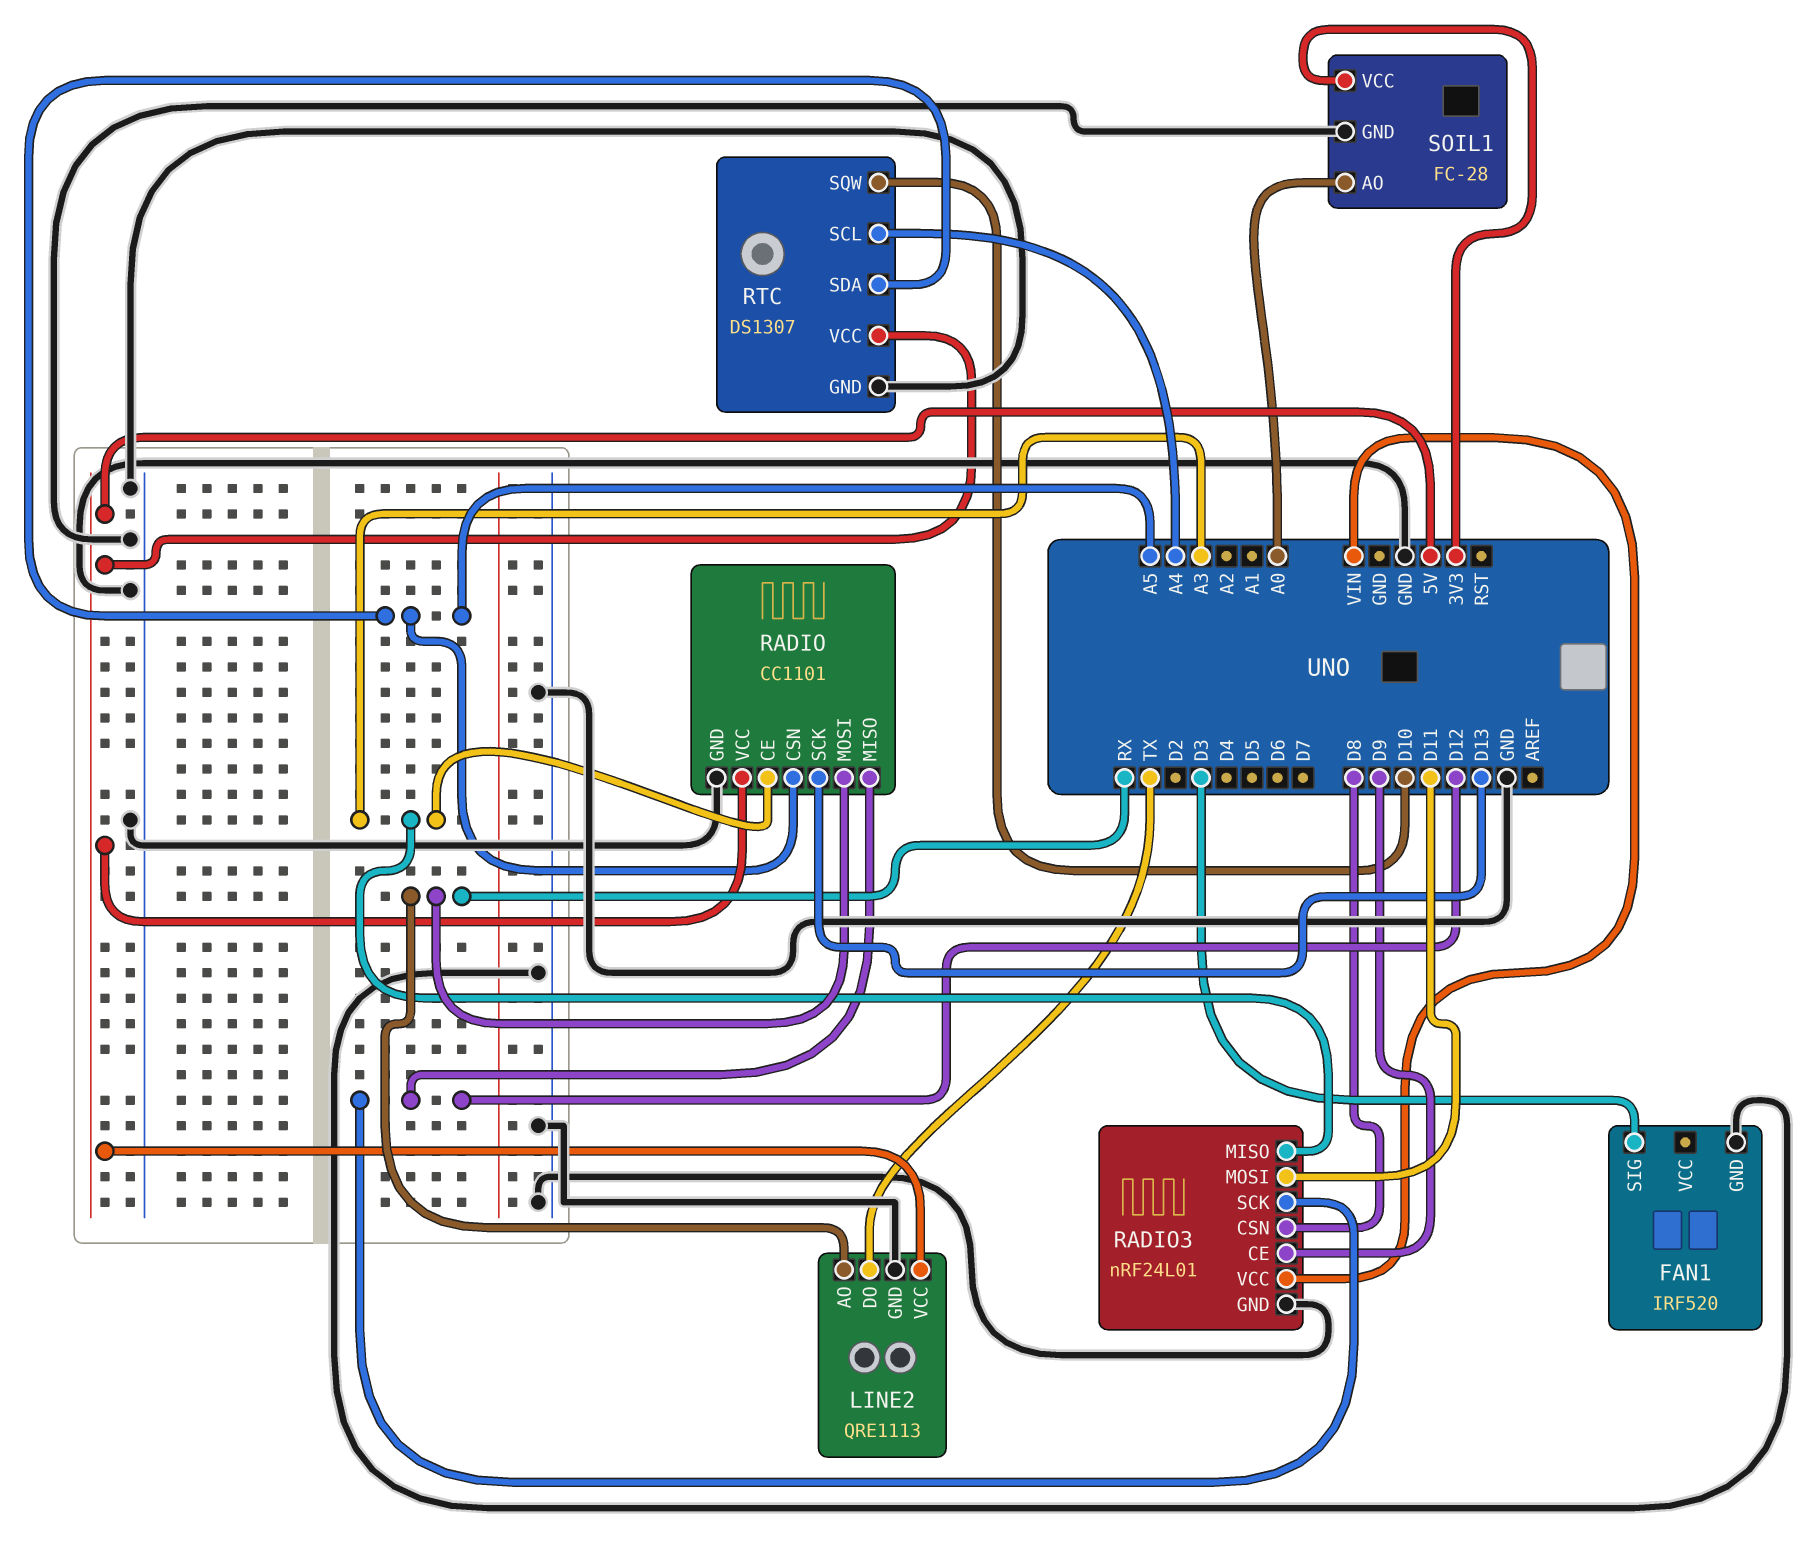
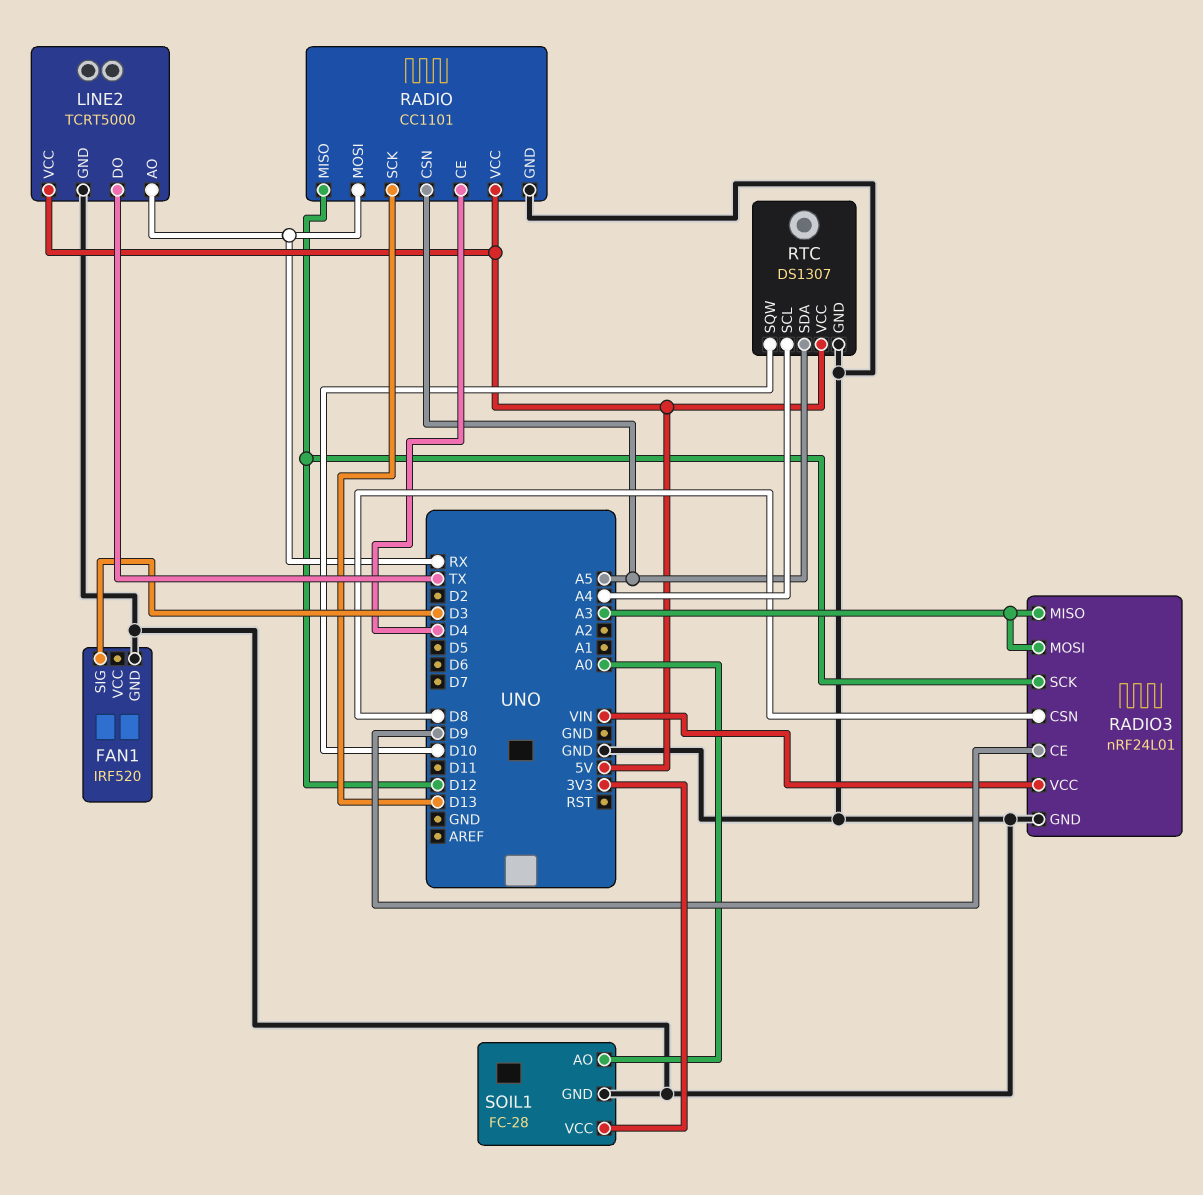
LINE2: QRE1113 -> TCRT5000
RADIO pin CE: A3 -> D4
RADIO3 pin MOSI: D11 -> A3

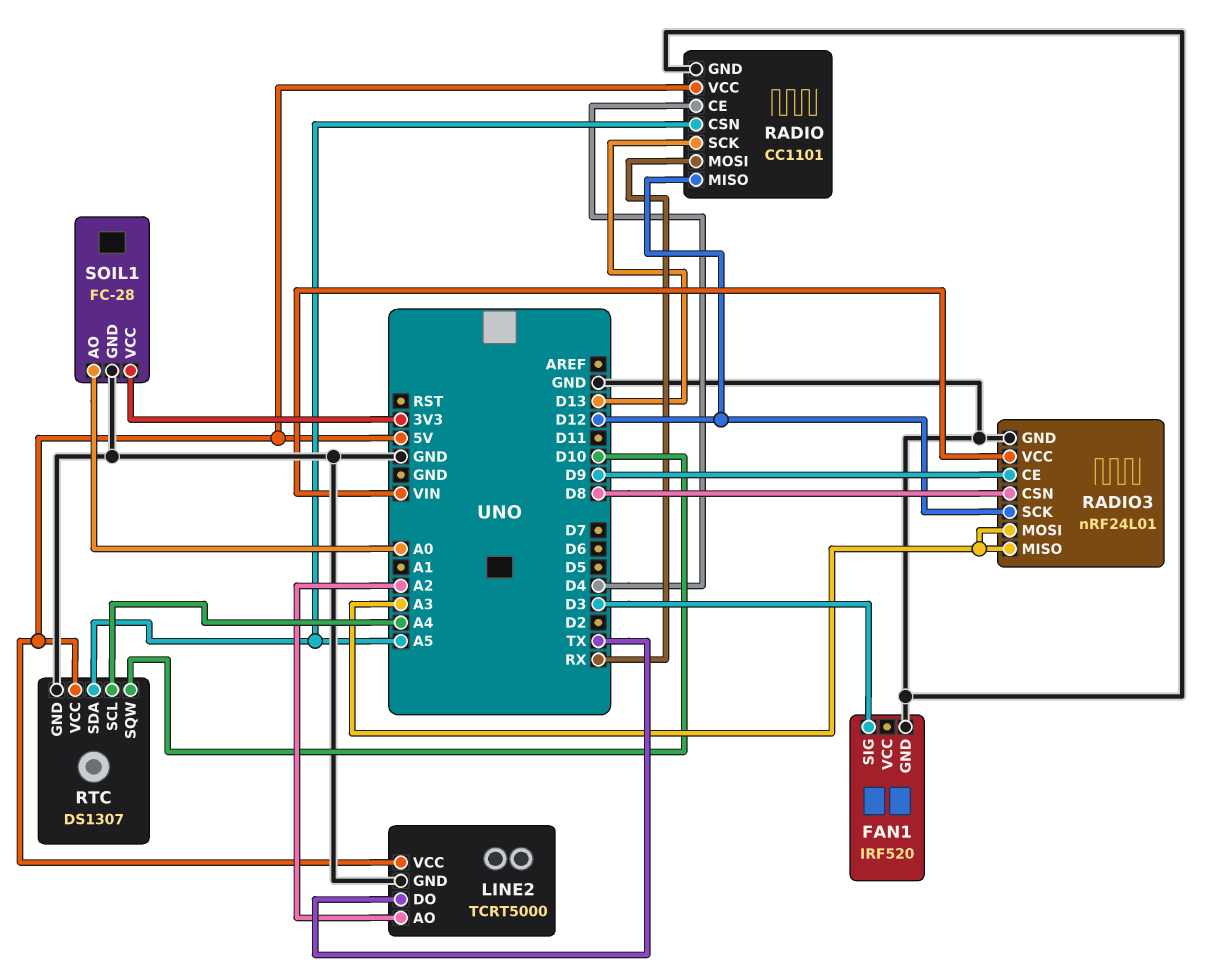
LINE2 pin AO: RX -> A2

